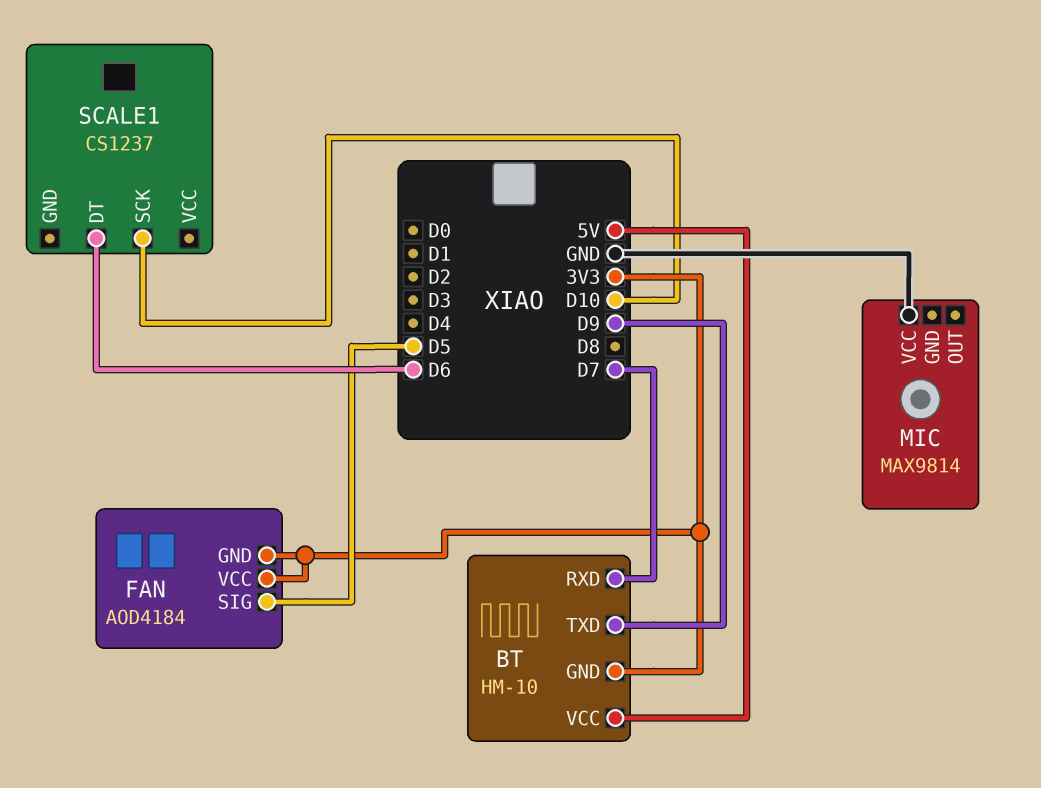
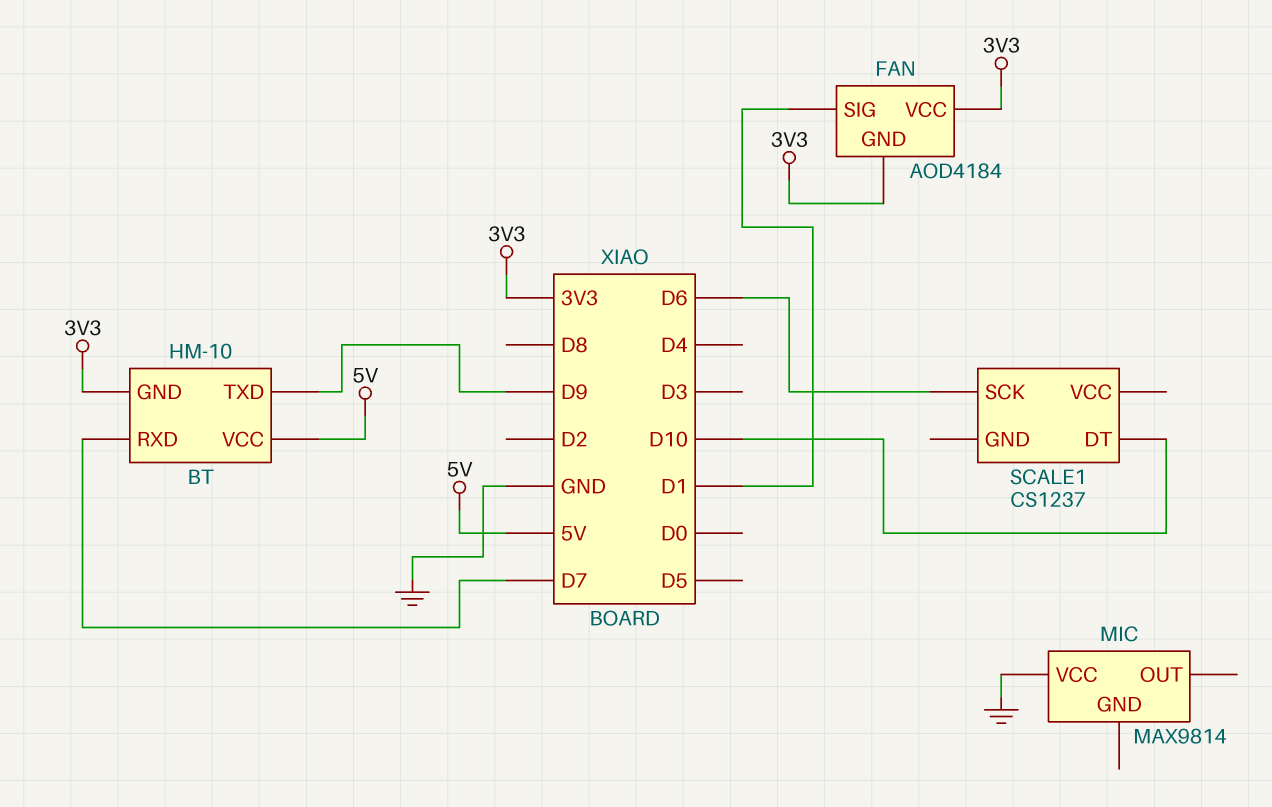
FAN pin SIG: D5 -> D1
SCALE1 pin DT: D6 -> D10
SCALE1 pin SCK: D10 -> D6

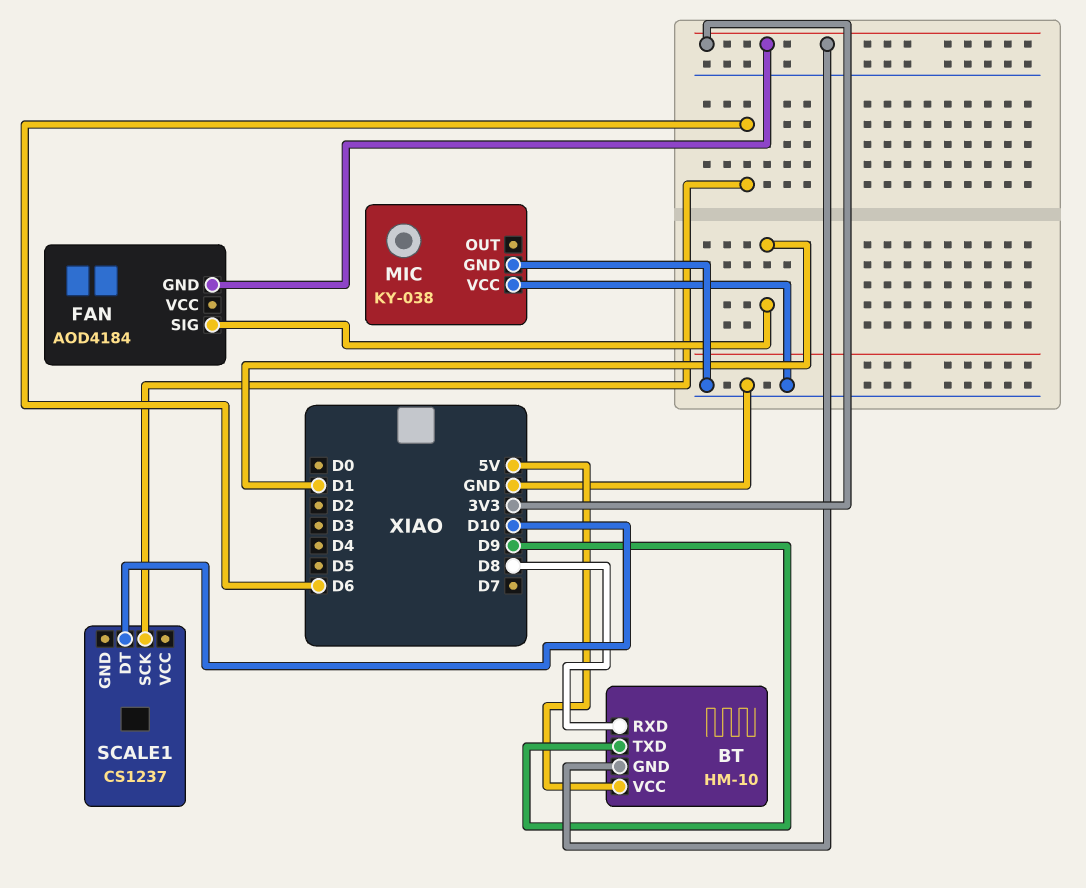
BT pin RXD: D7 -> D8
FAN pin VCC: 3V3 -> none
MIC: MAX9814 -> KY-038
MIC pin GND: none -> GND

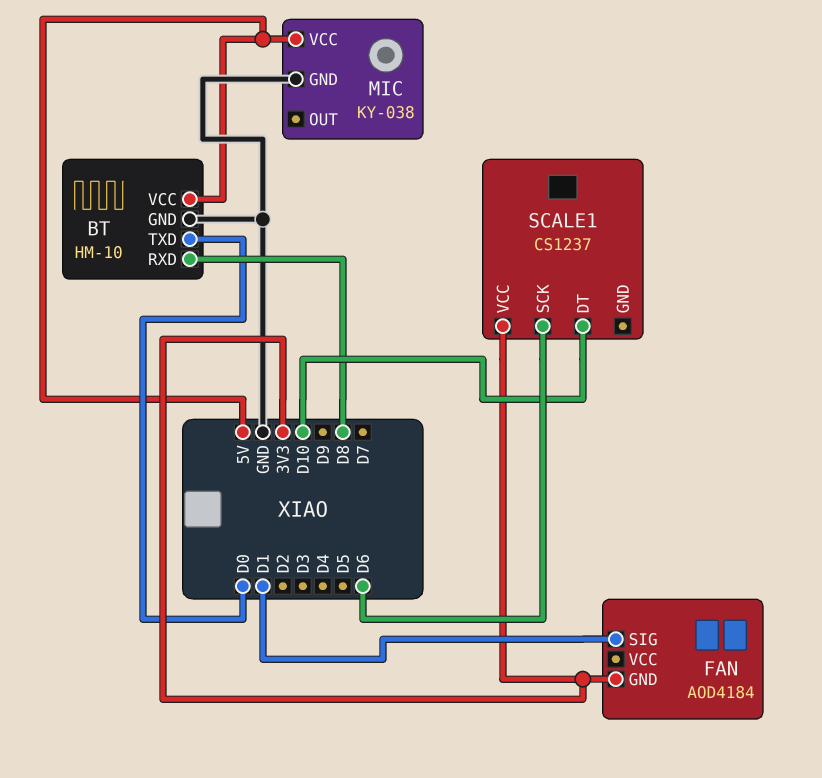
BT pin GND: 3V3 -> GND
BT pin TXD: D9 -> D0
MIC pin VCC: GND -> 5V
SCALE1 pin VCC: none -> 3V3

